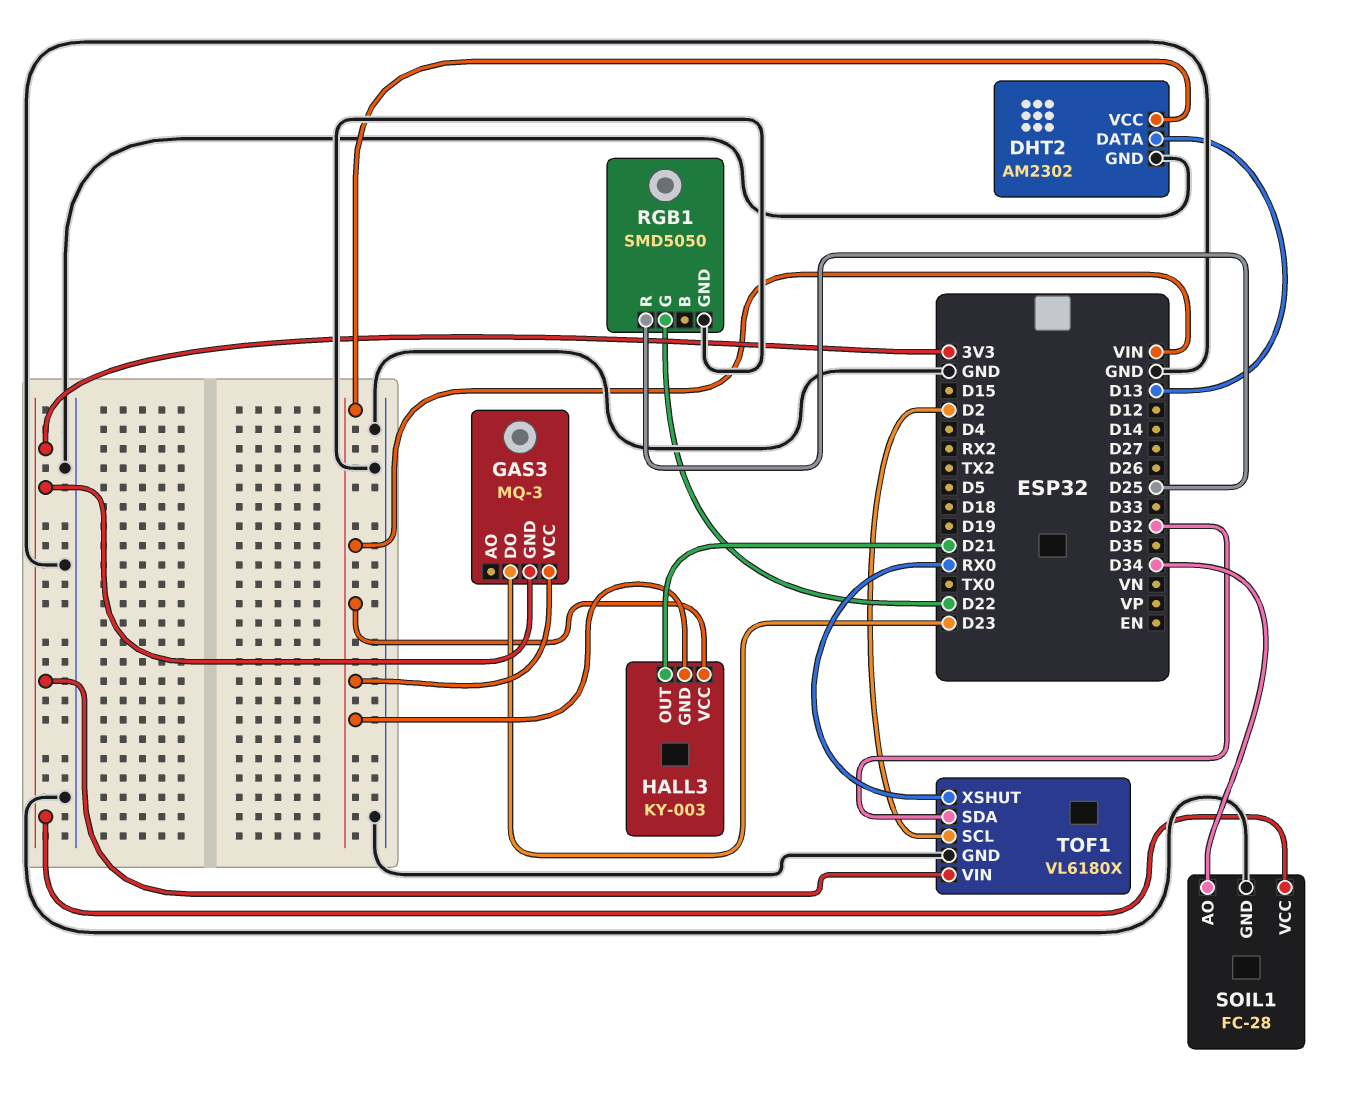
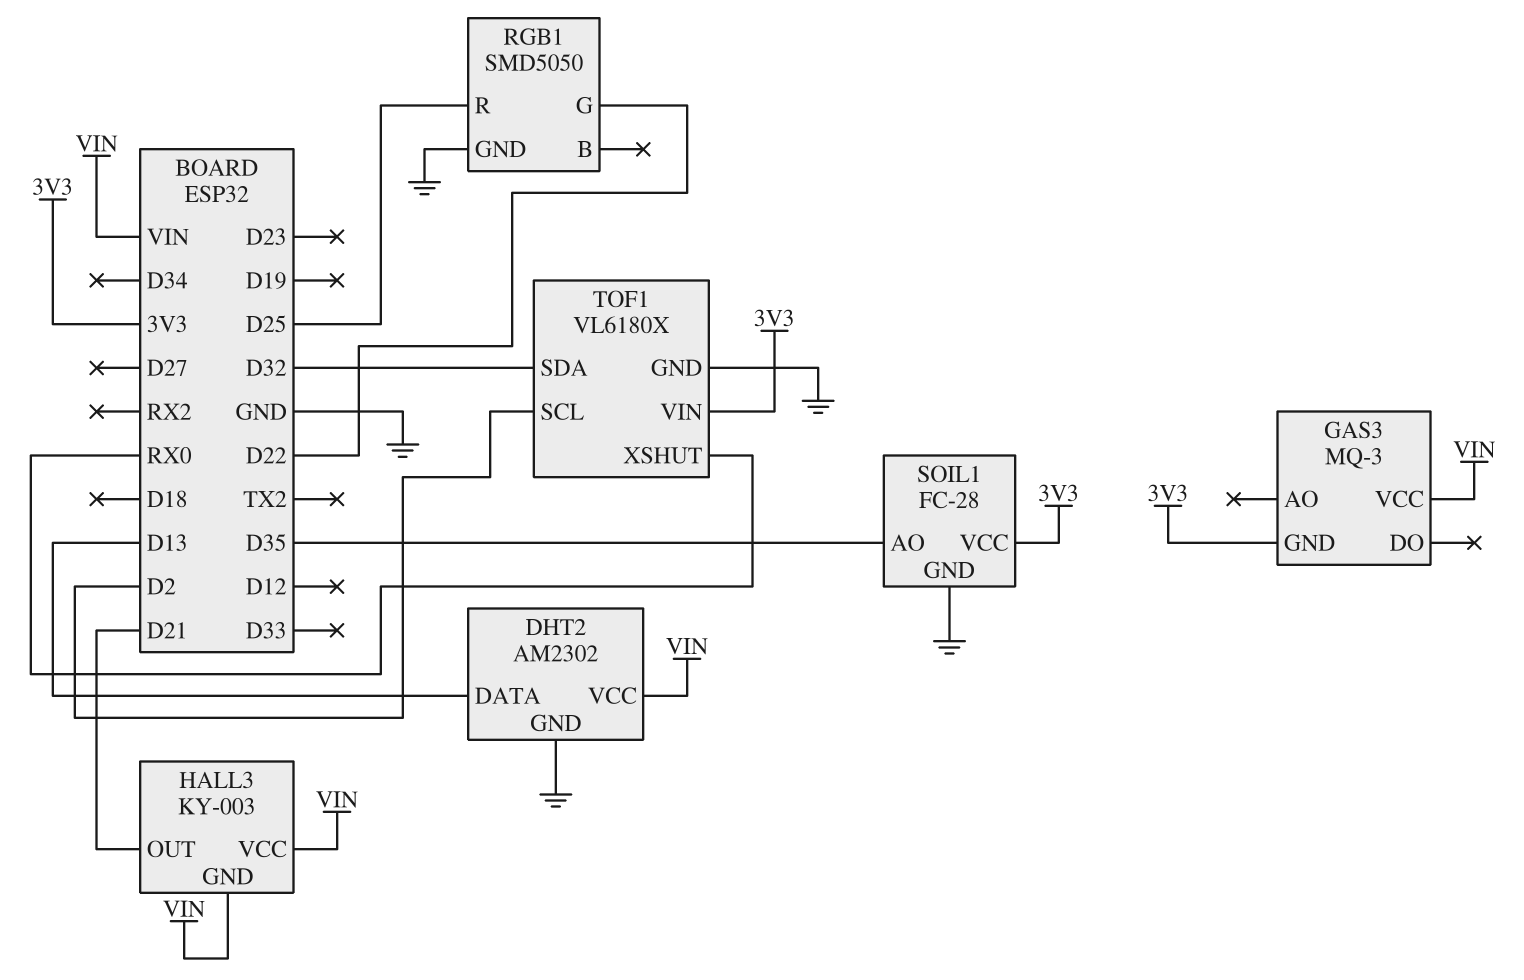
GAS3 pin DO: D23 -> none
SOIL1 pin AO: D34 -> D35

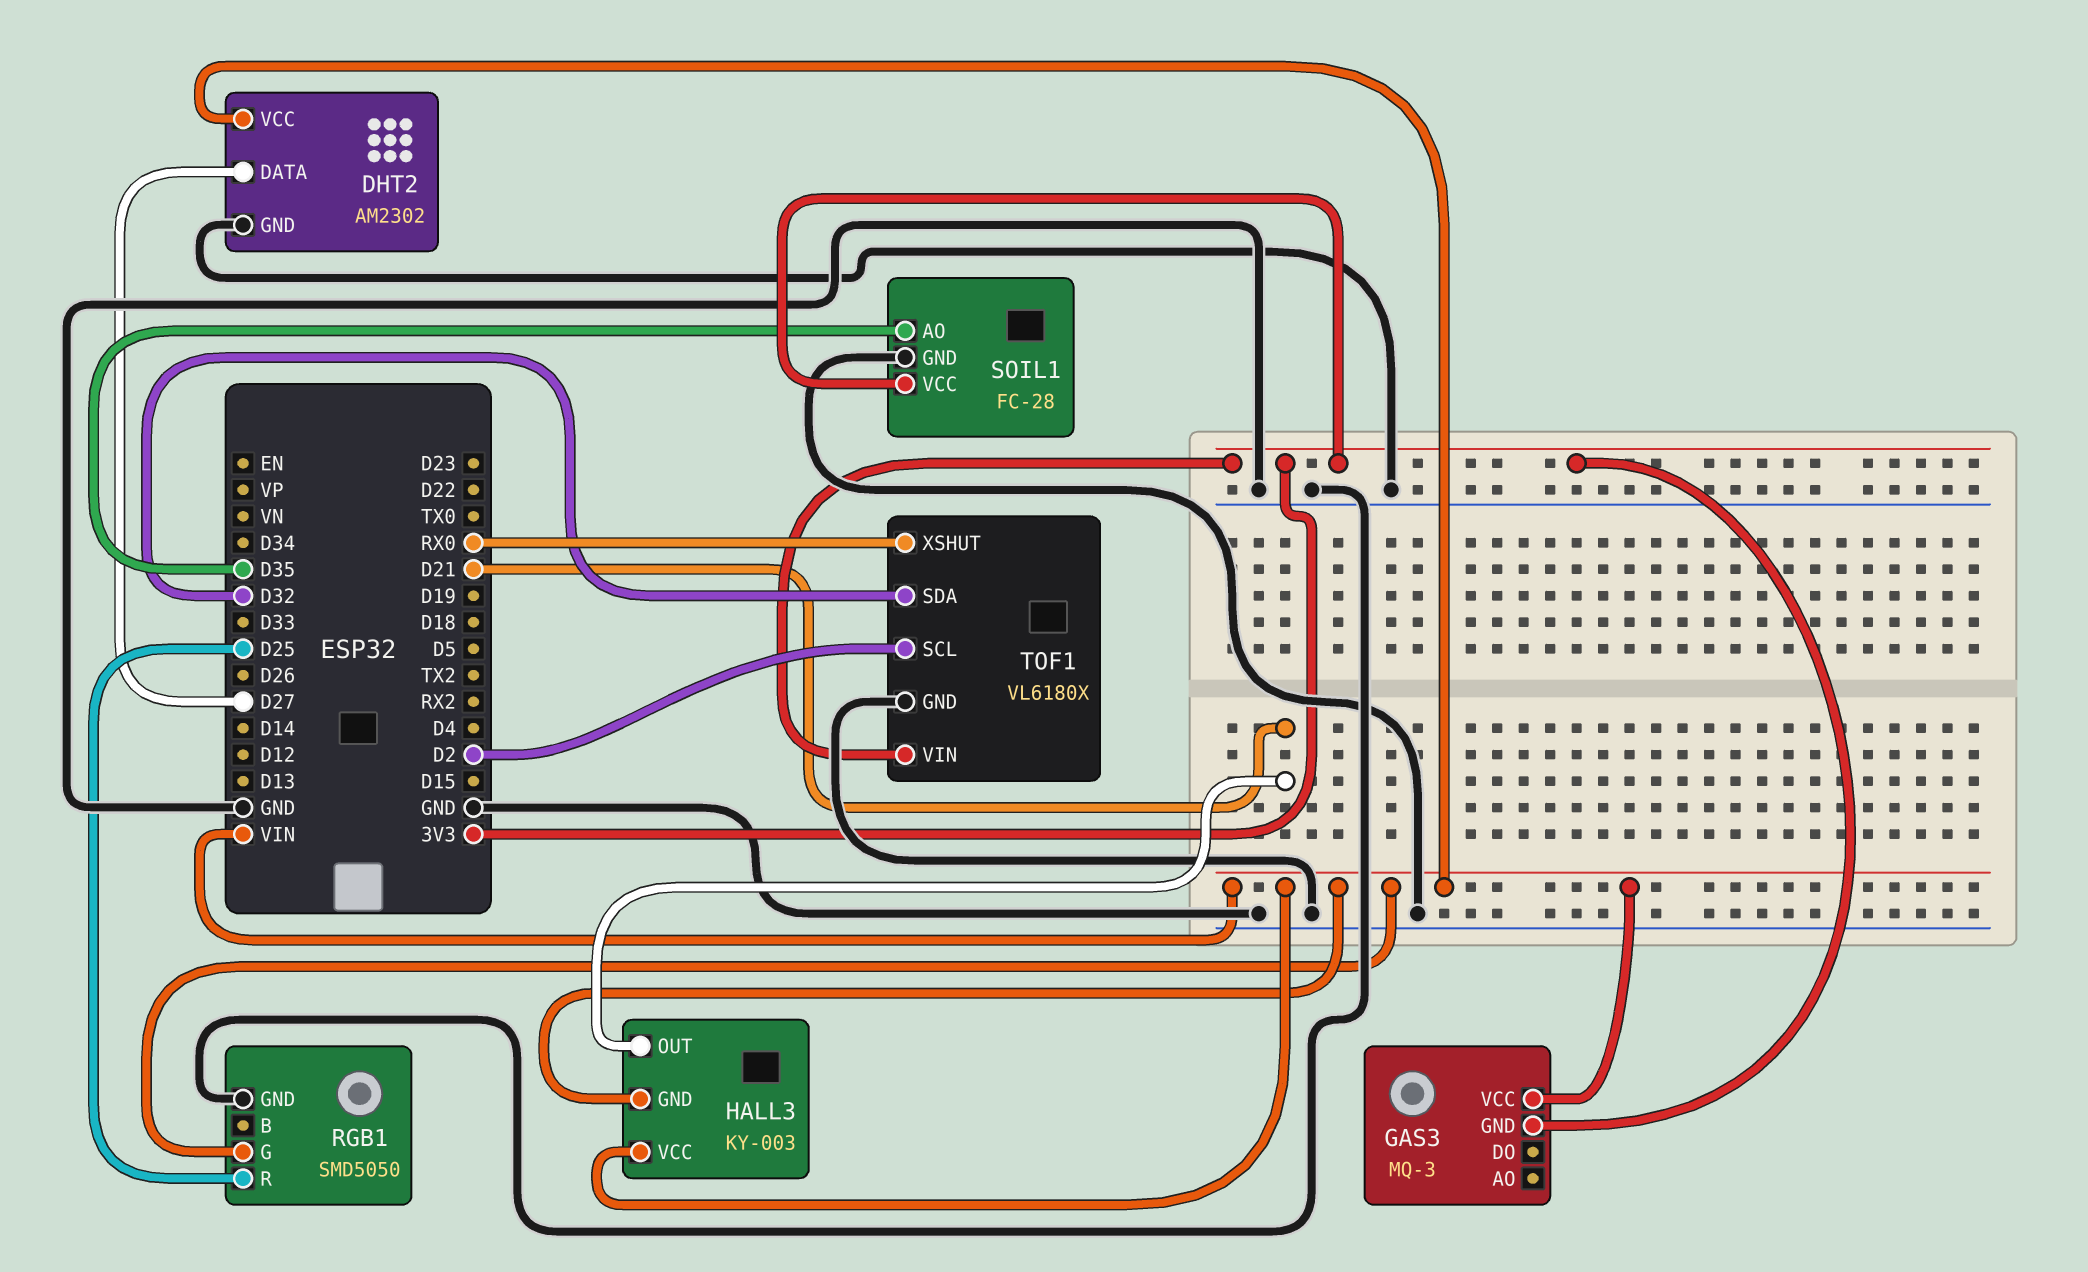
DHT2 pin DATA: D13 -> D27
RGB1 pin G: D22 -> VIN

